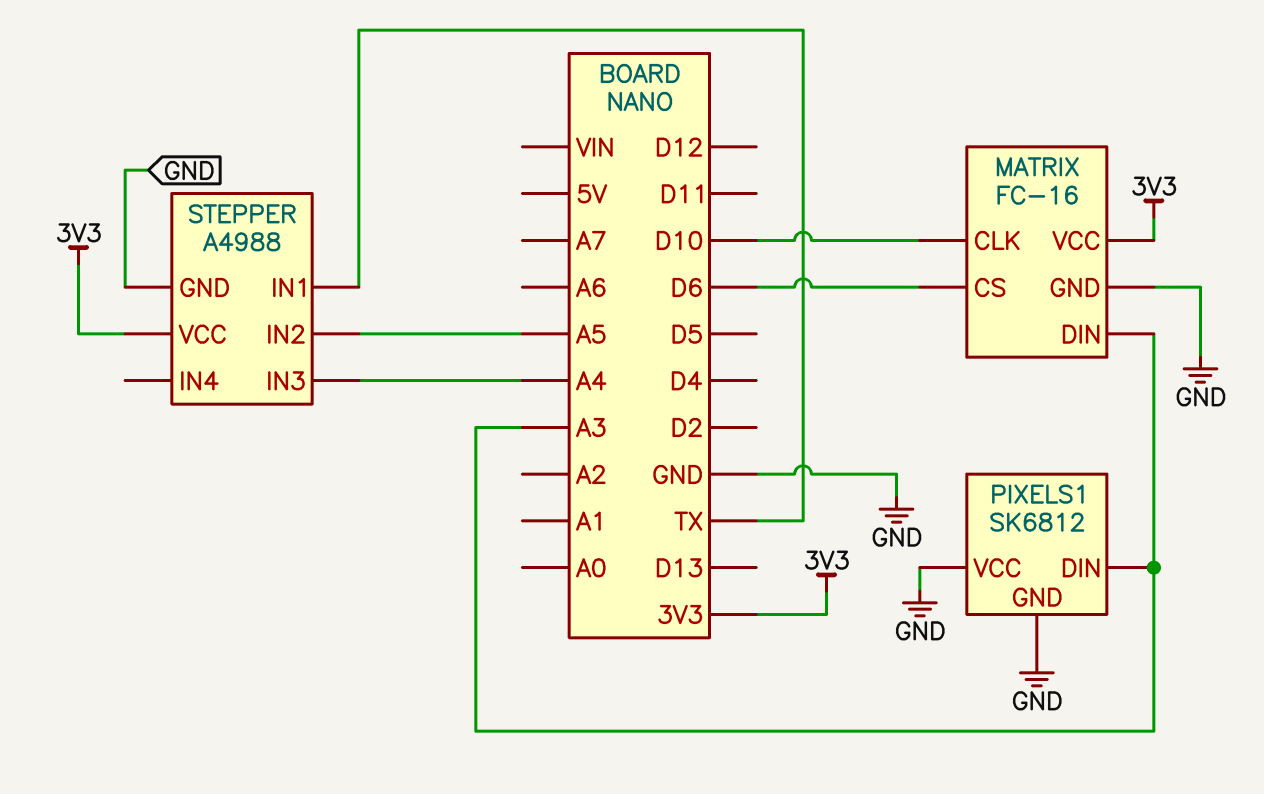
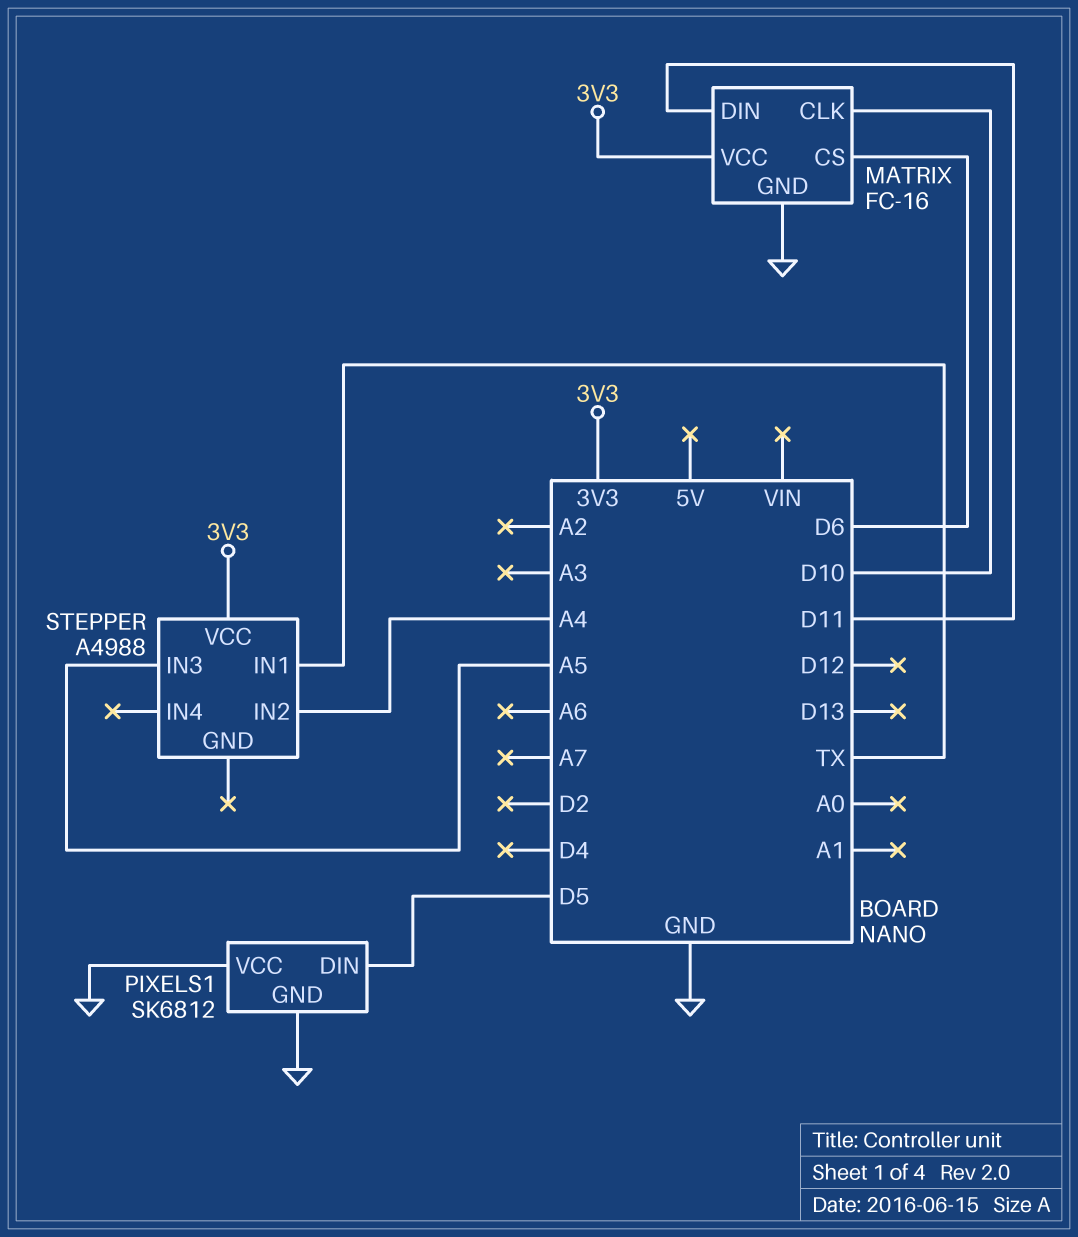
MATRIX pin DIN: A3 -> D11
PIXELS1 pin DIN: A3 -> D5
STEPPER pin GND: GND -> none
STEPPER pin IN2: A5 -> A4
STEPPER pin IN3: A4 -> A5

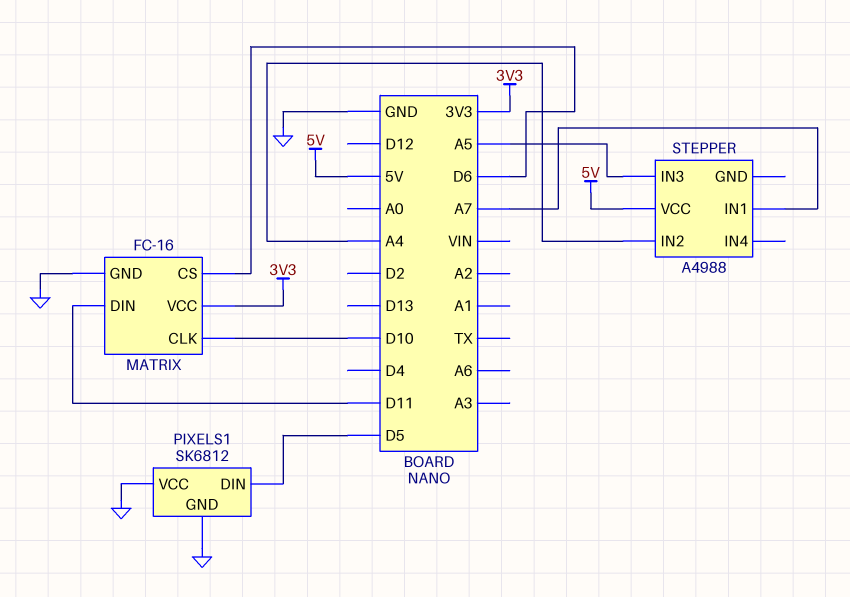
STEPPER pin IN1: TX -> A7
STEPPER pin VCC: 3V3 -> 5V

